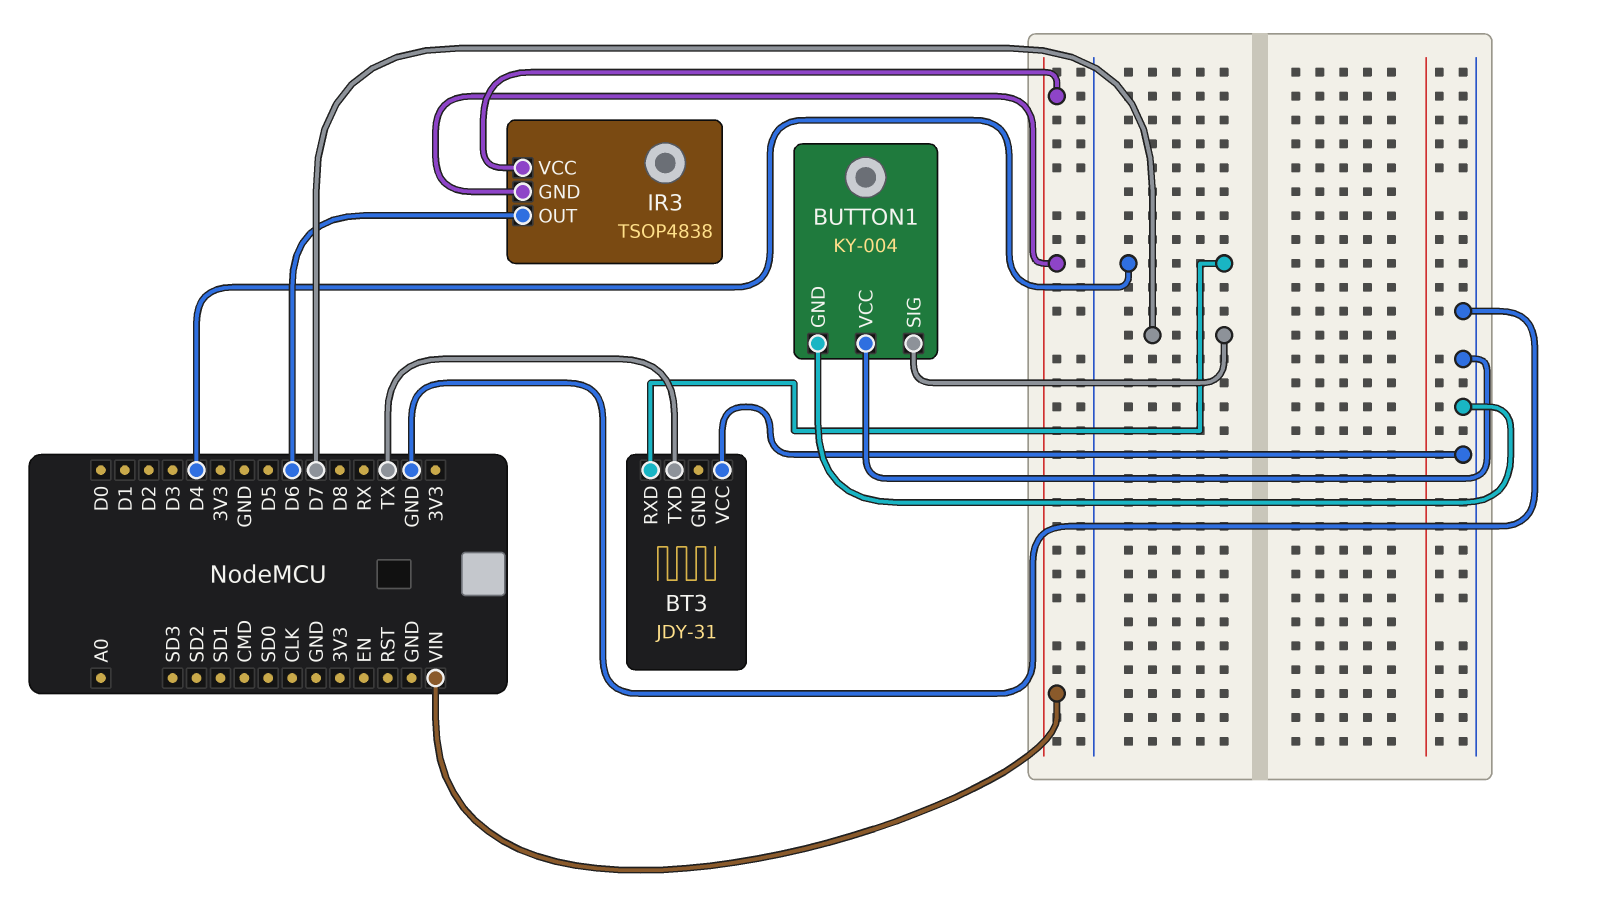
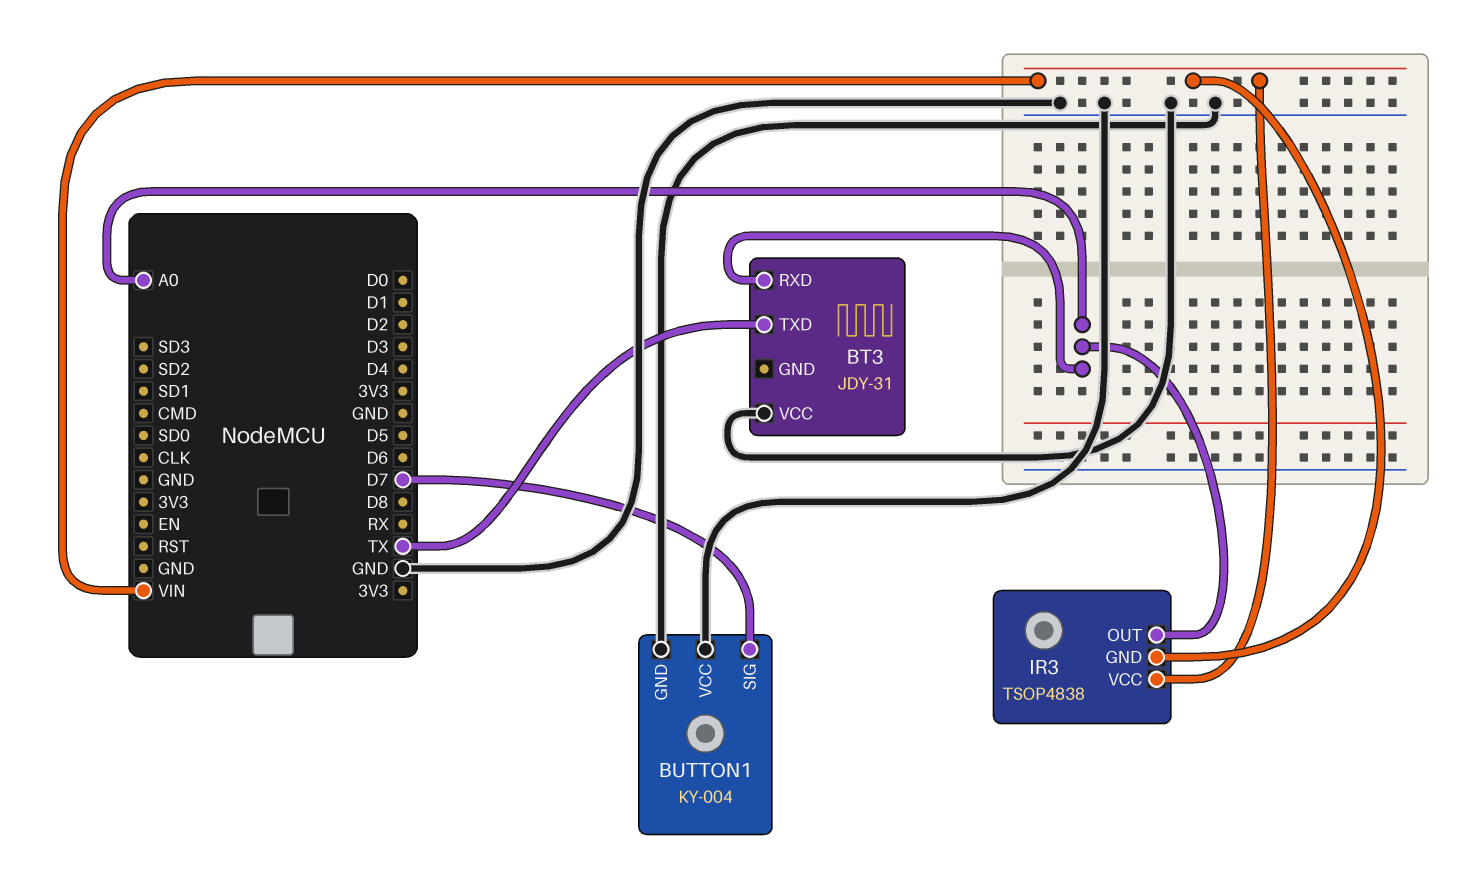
BT3 pin RXD: D4 -> A0
IR3 pin OUT: D6 -> A0

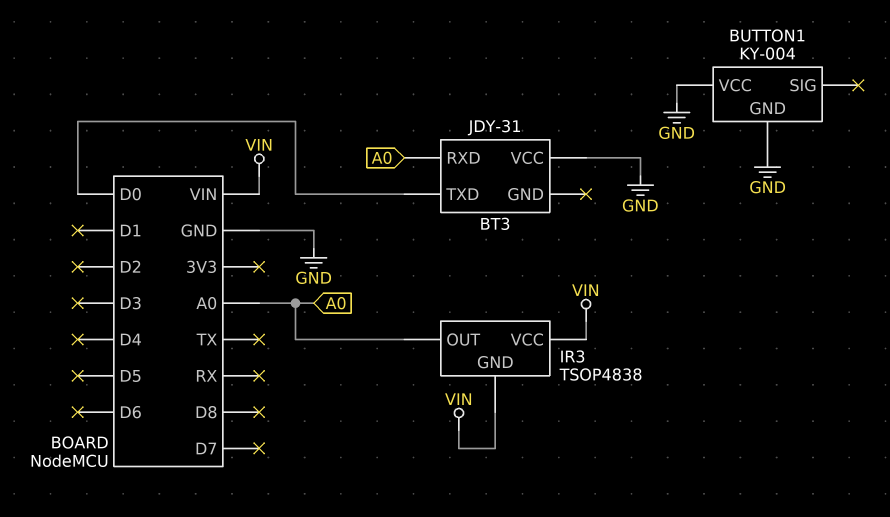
BT3 pin TXD: TX -> D0
BUTTON1 pin SIG: D7 -> none

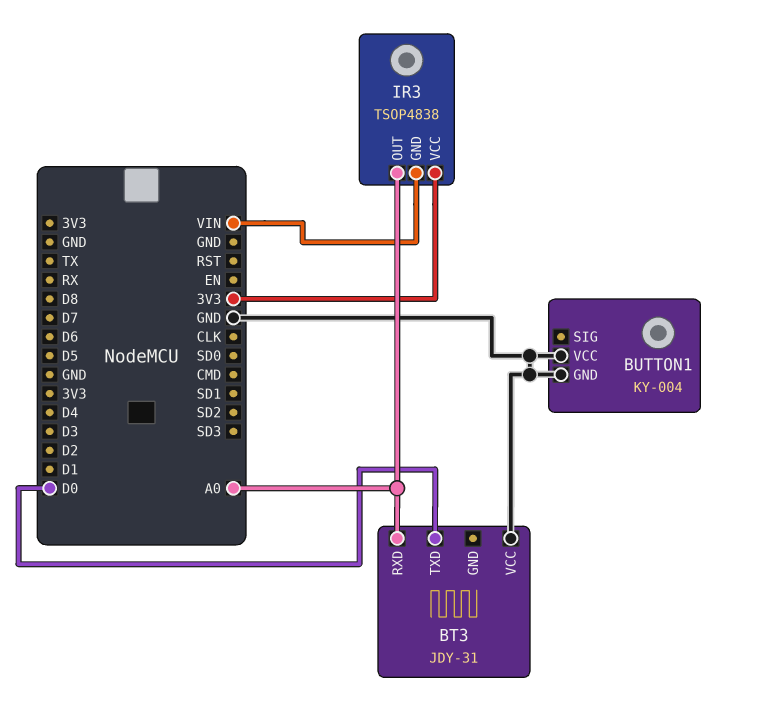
IR3 pin VCC: VIN -> 3V3

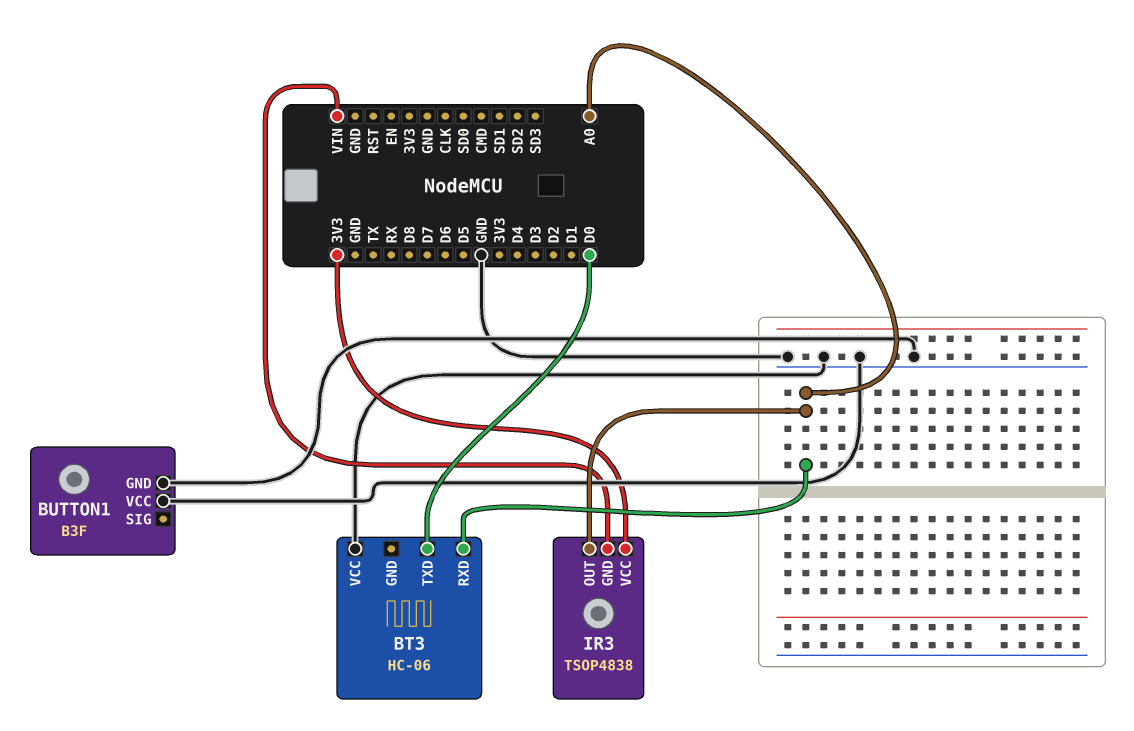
BT3: JDY-31 -> HC-06
BUTTON1: KY-004 -> B3F

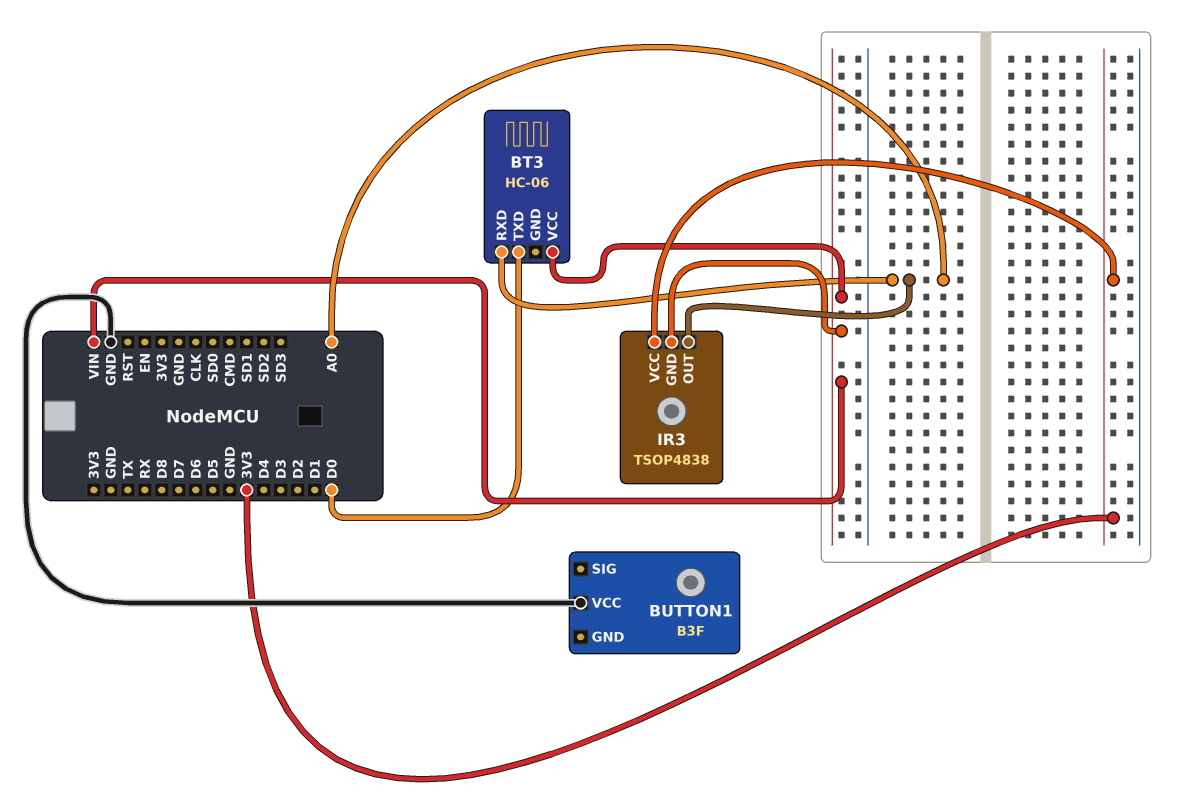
BT3 pin VCC: GND -> VIN
BUTTON1 pin GND: GND -> none

